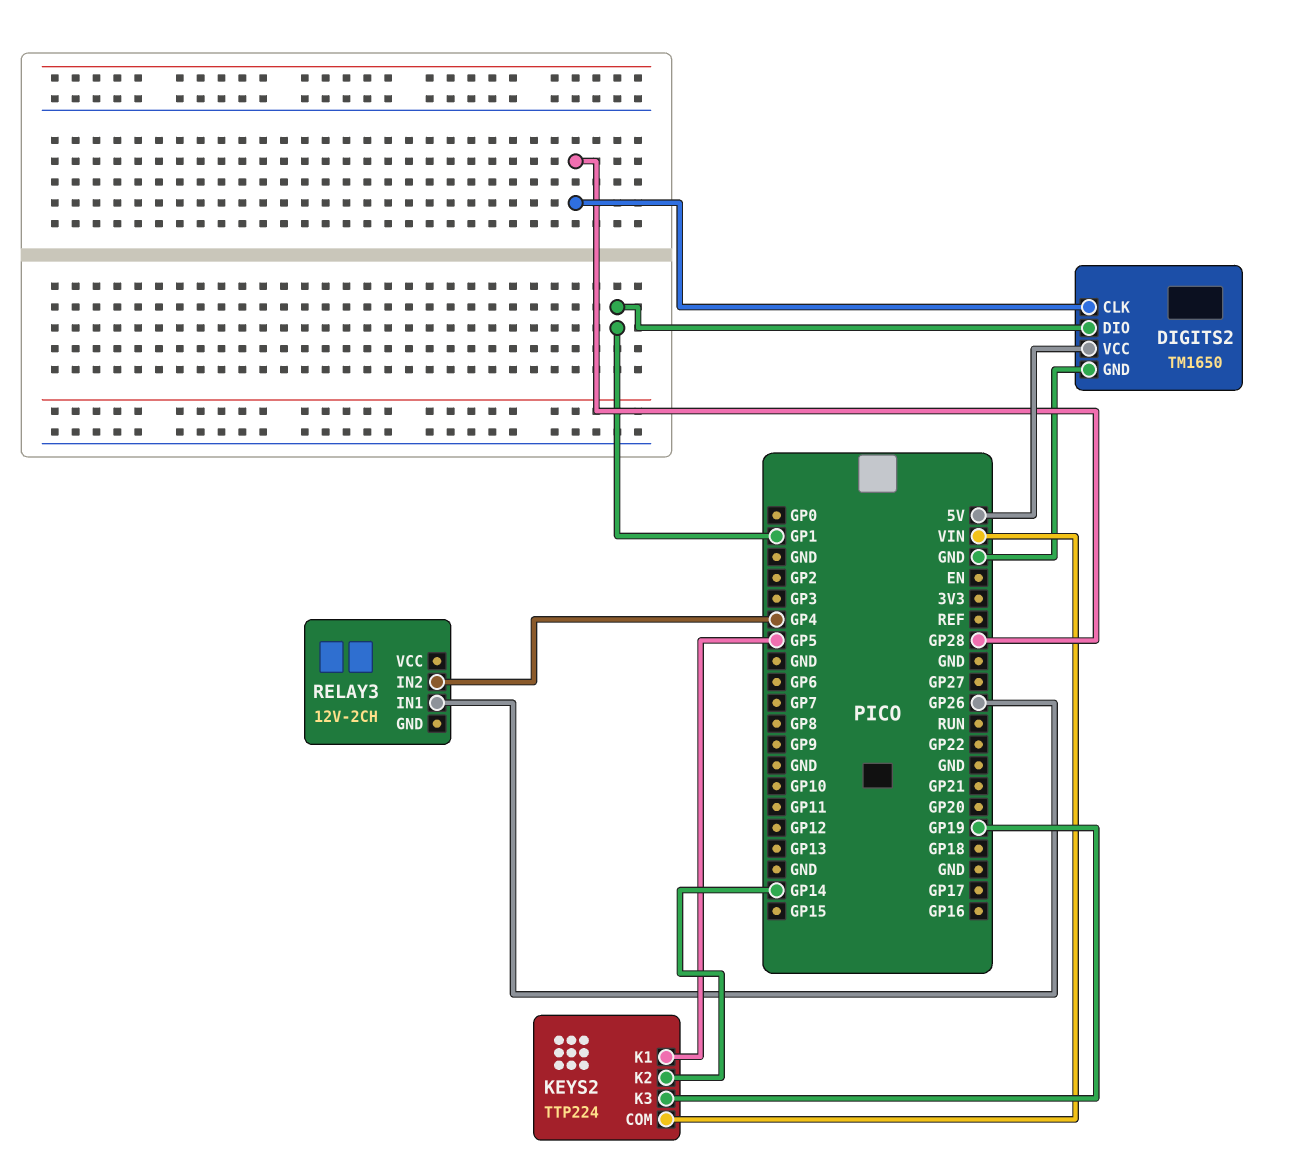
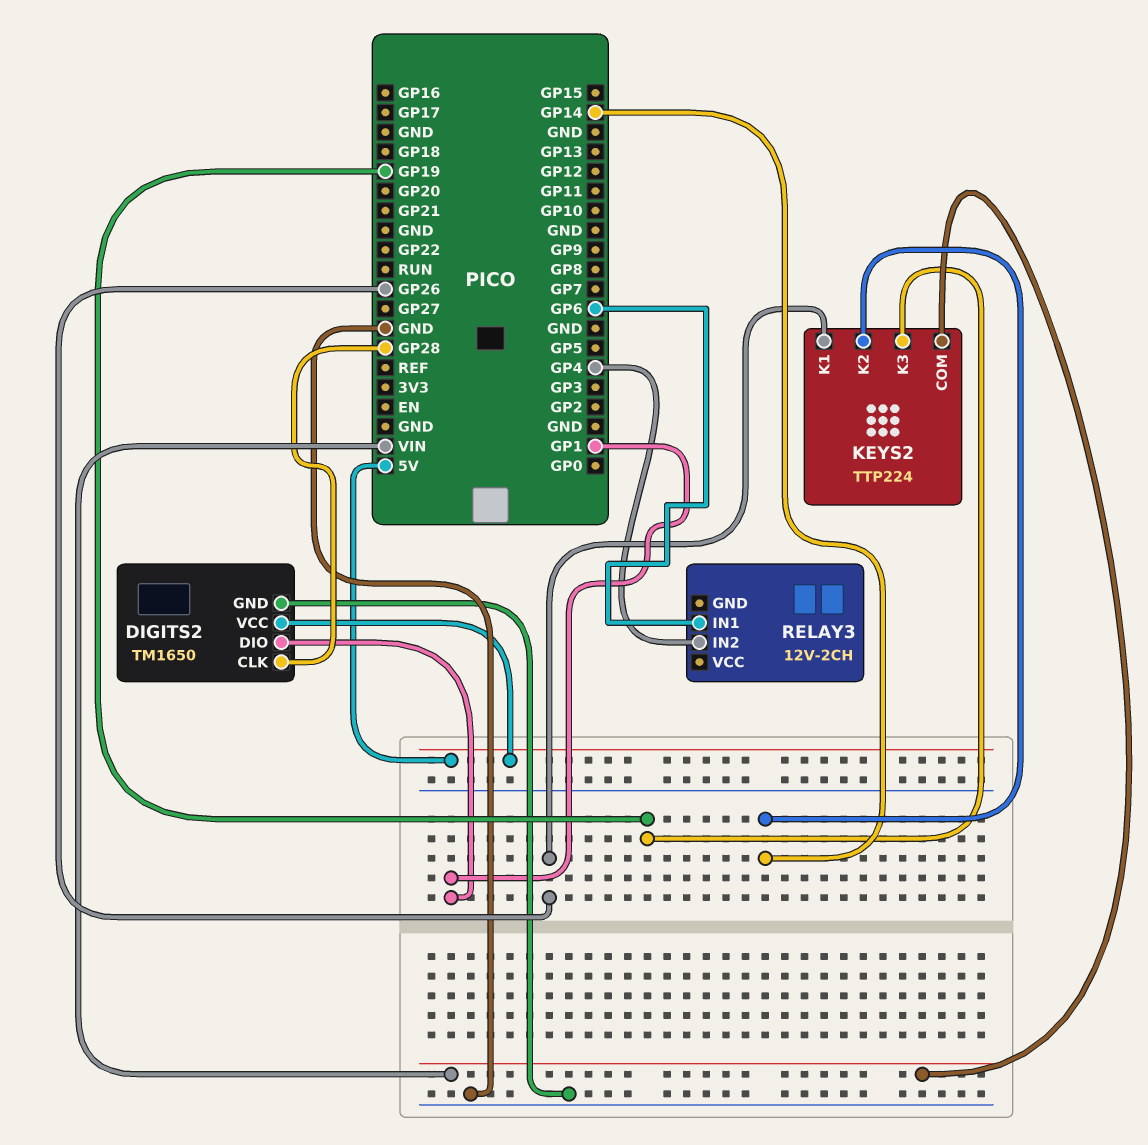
KEYS2 pin K1: GP5 -> GP26
RELAY3 pin IN1: GP26 -> GP6

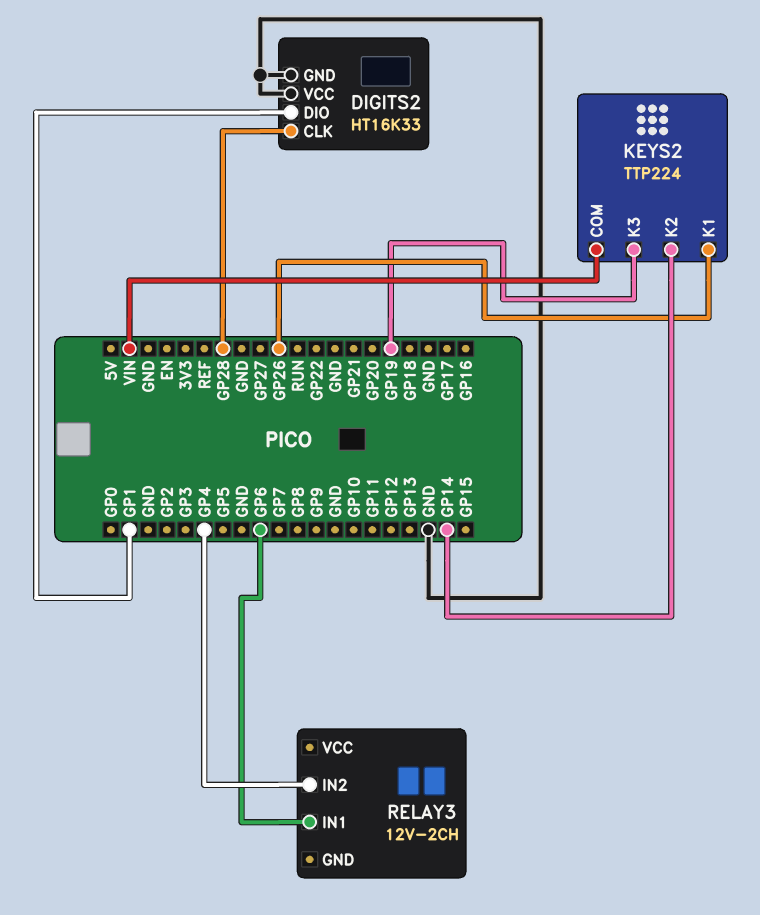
DIGITS2: TM1650 -> HT16K33
DIGITS2 pin VCC: 5V -> GND

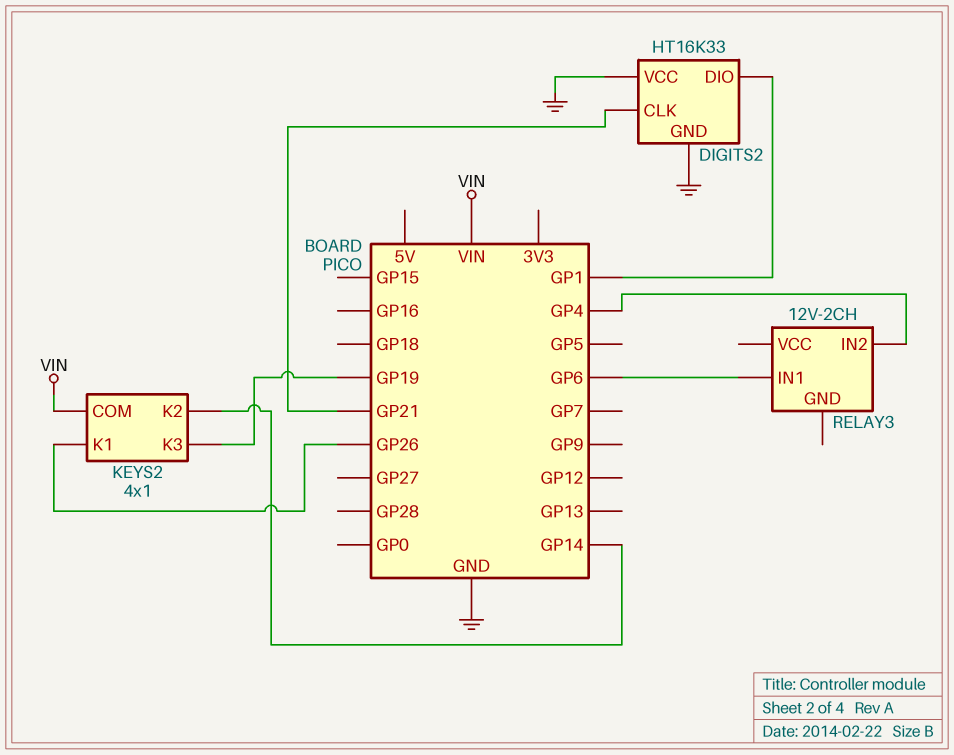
DIGITS2 pin CLK: GP28 -> GP21
KEYS2: TTP224 -> 4x1

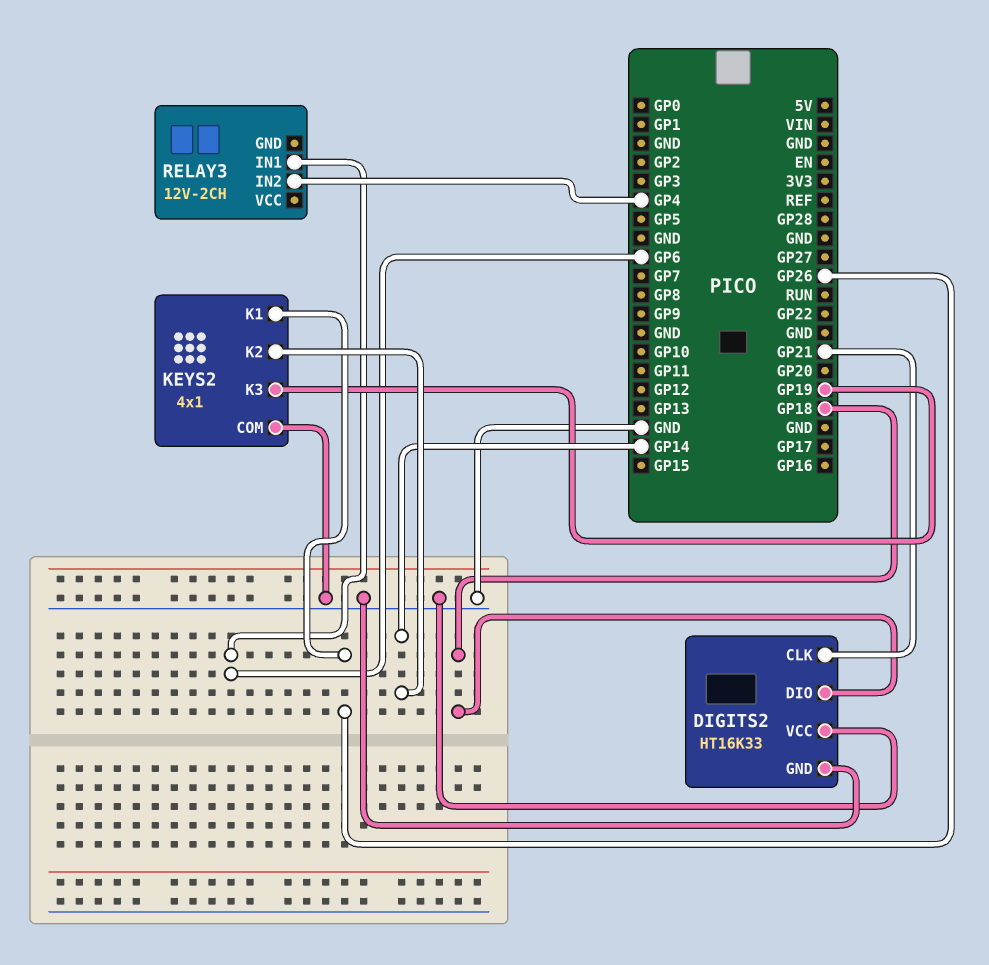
DIGITS2 pin DIO: GP1 -> GP18
KEYS2 pin COM: VIN -> GND

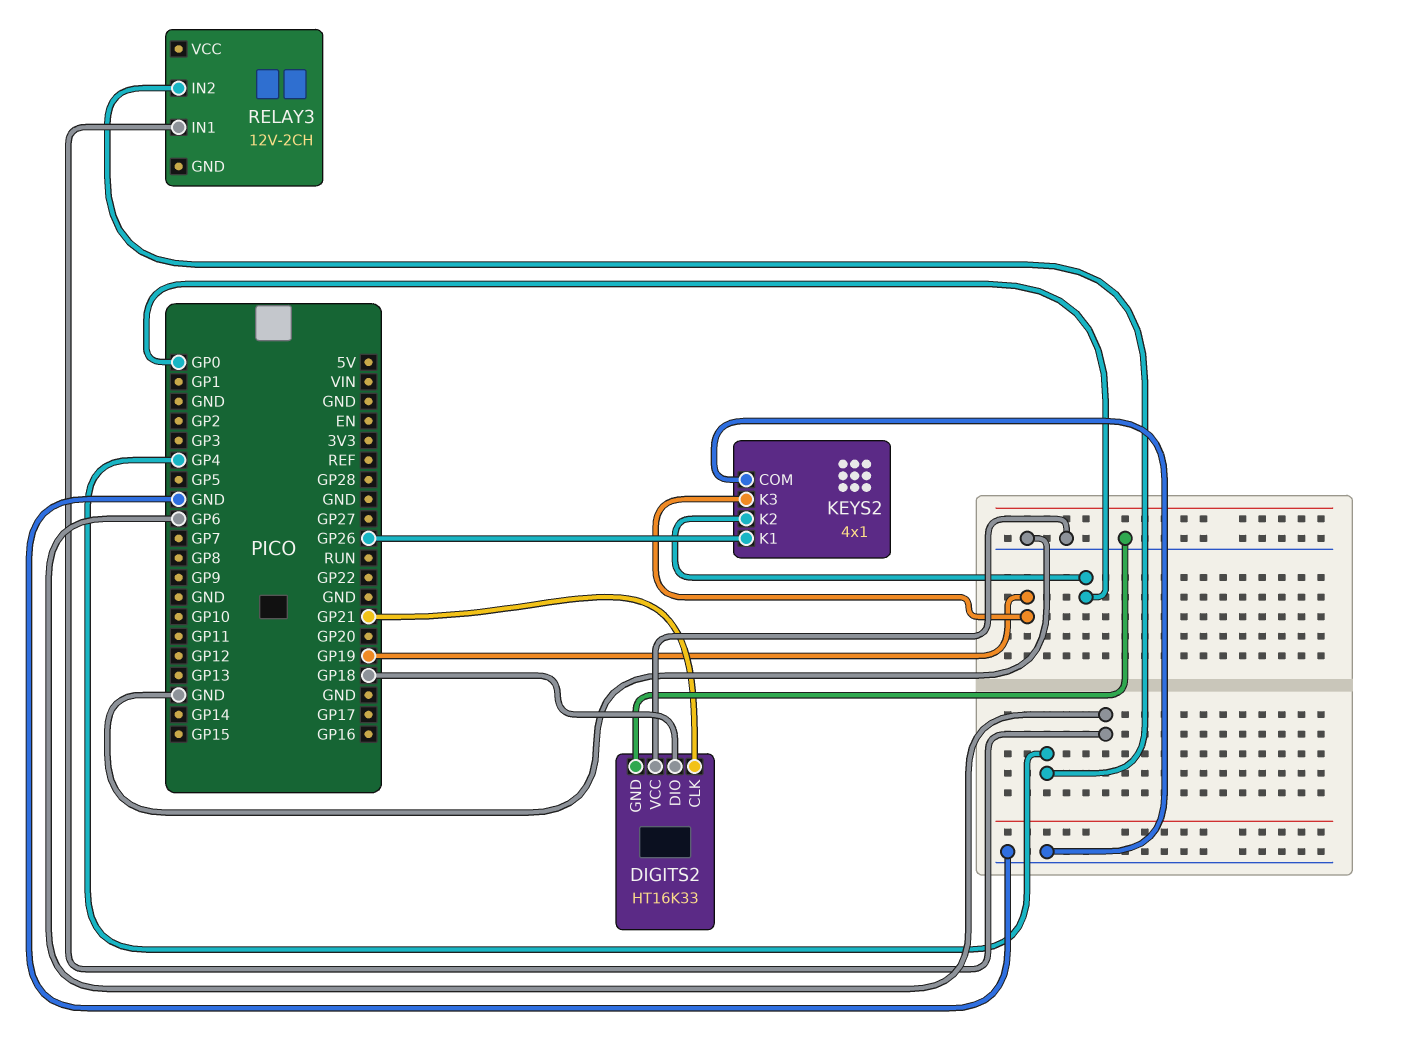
KEYS2 pin K2: GP14 -> GP0

